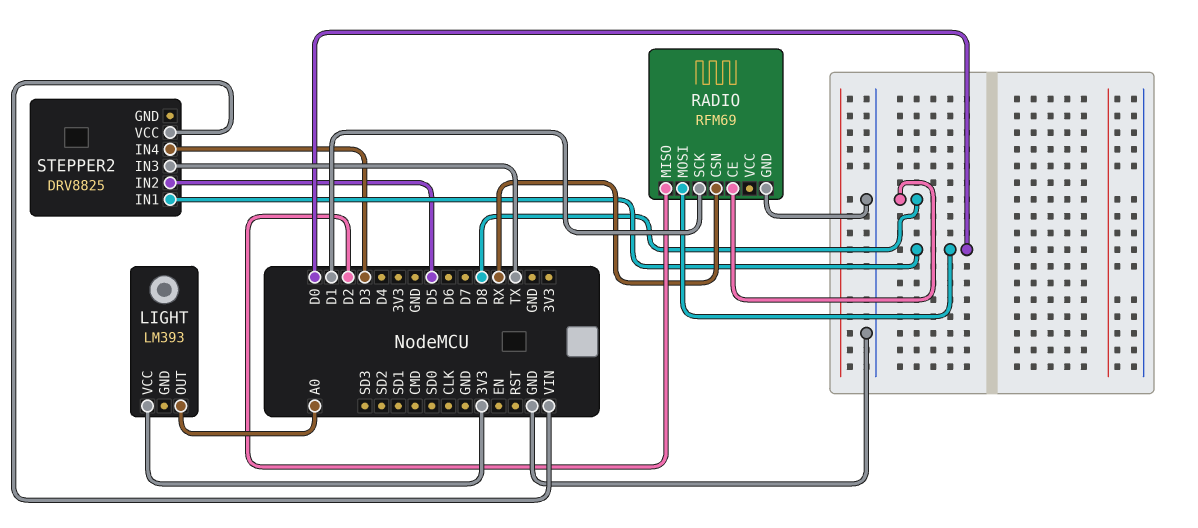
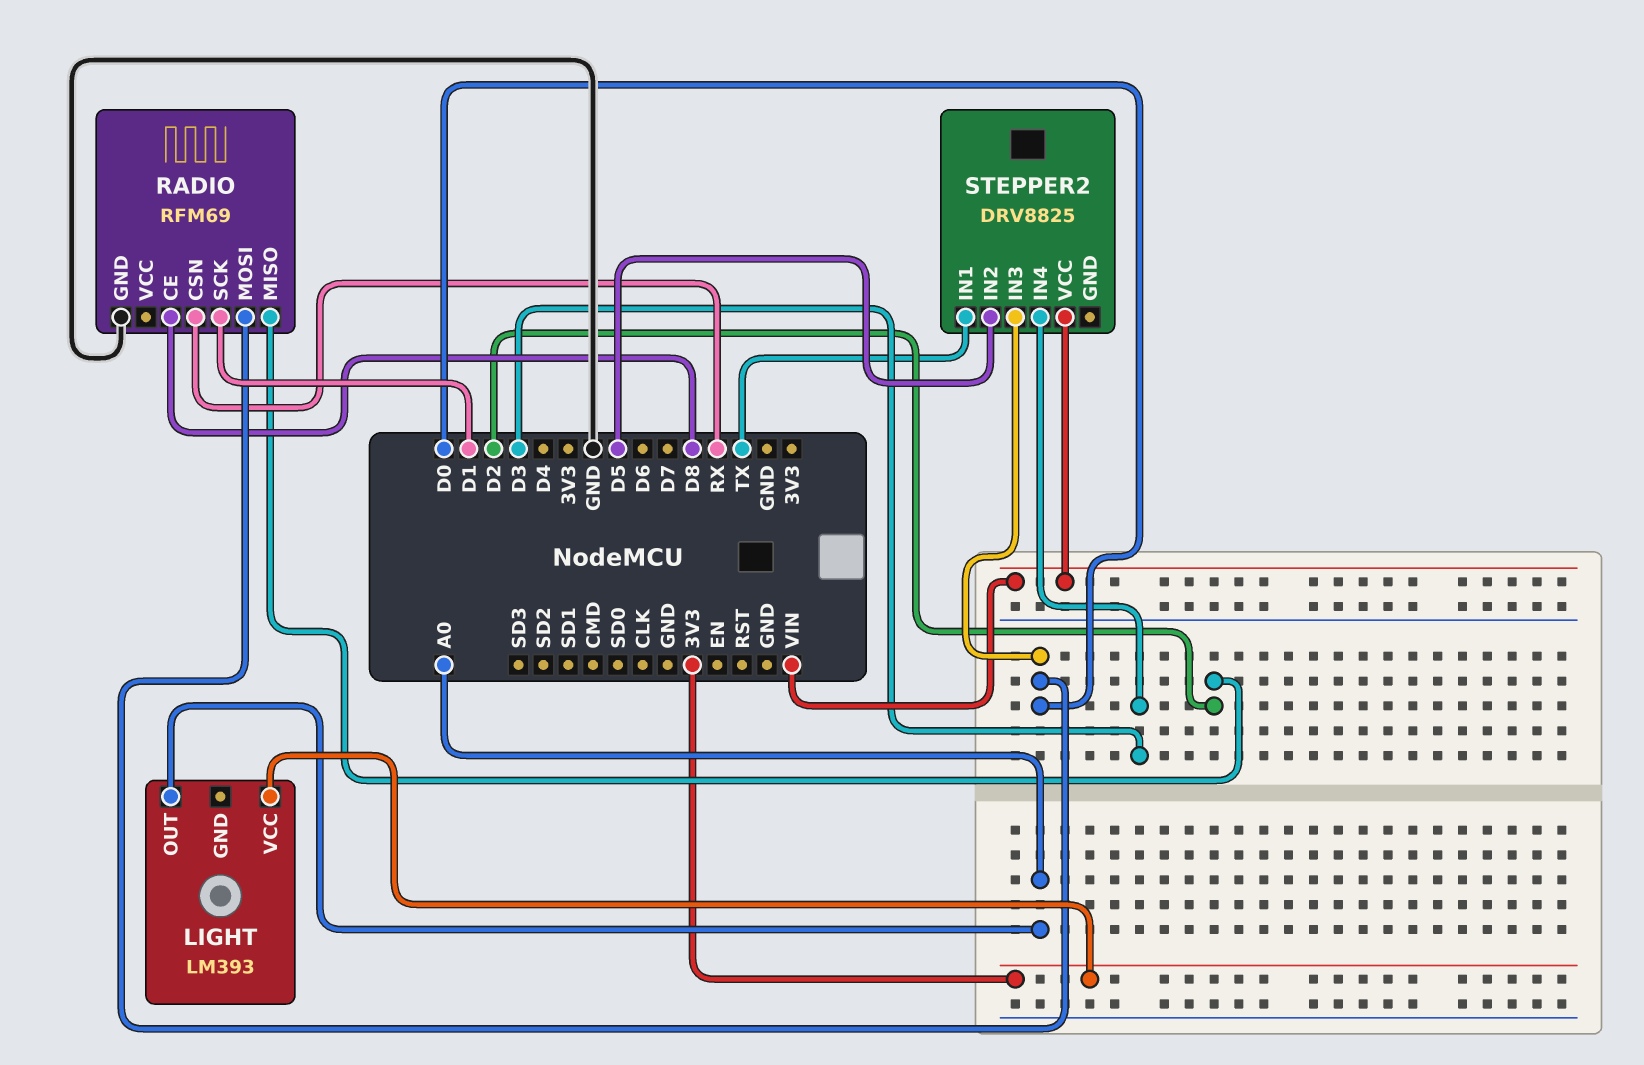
STEPPER2 pin IN1: D0 -> TX
STEPPER2 pin IN3: TX -> D0

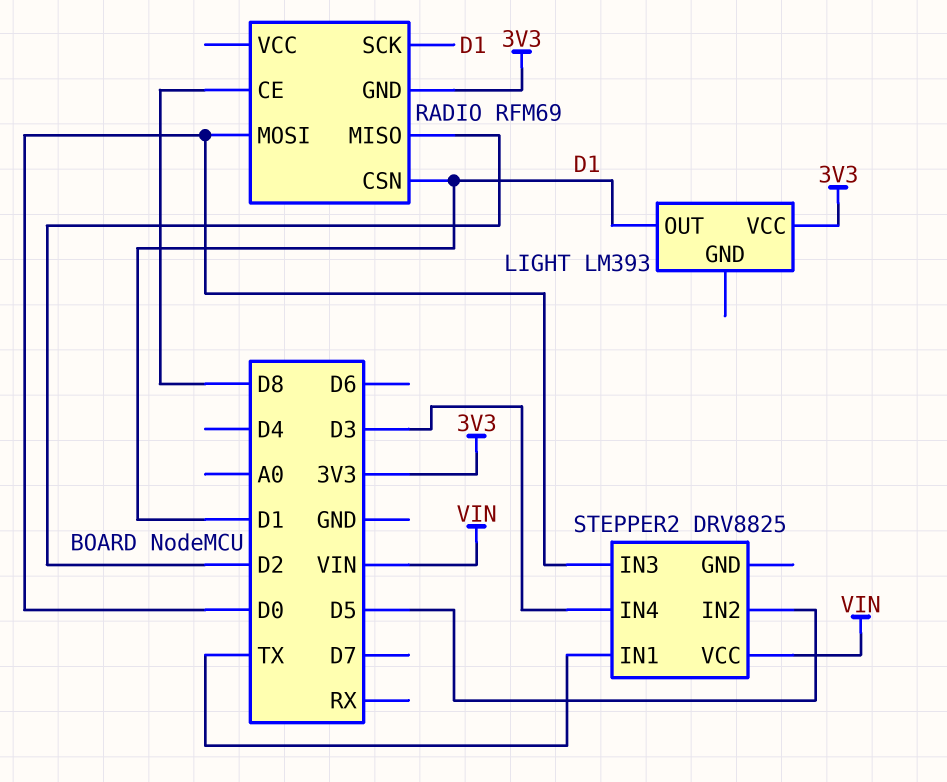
LIGHT pin OUT: A0 -> D1
RADIO pin CSN: RX -> D1
RADIO pin GND: GND -> 3V3

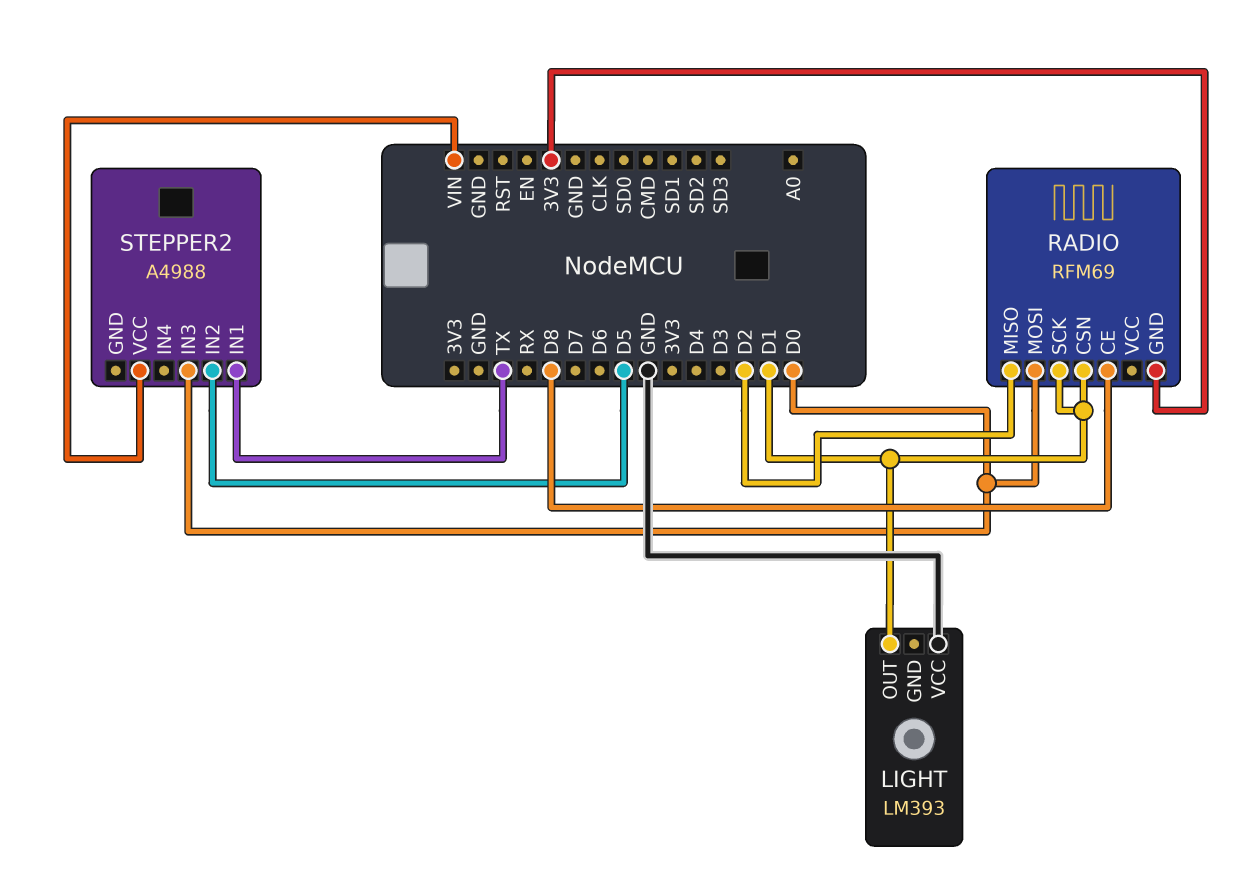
LIGHT pin VCC: 3V3 -> GND
STEPPER2: DRV8825 -> A4988
STEPPER2 pin IN4: D3 -> none

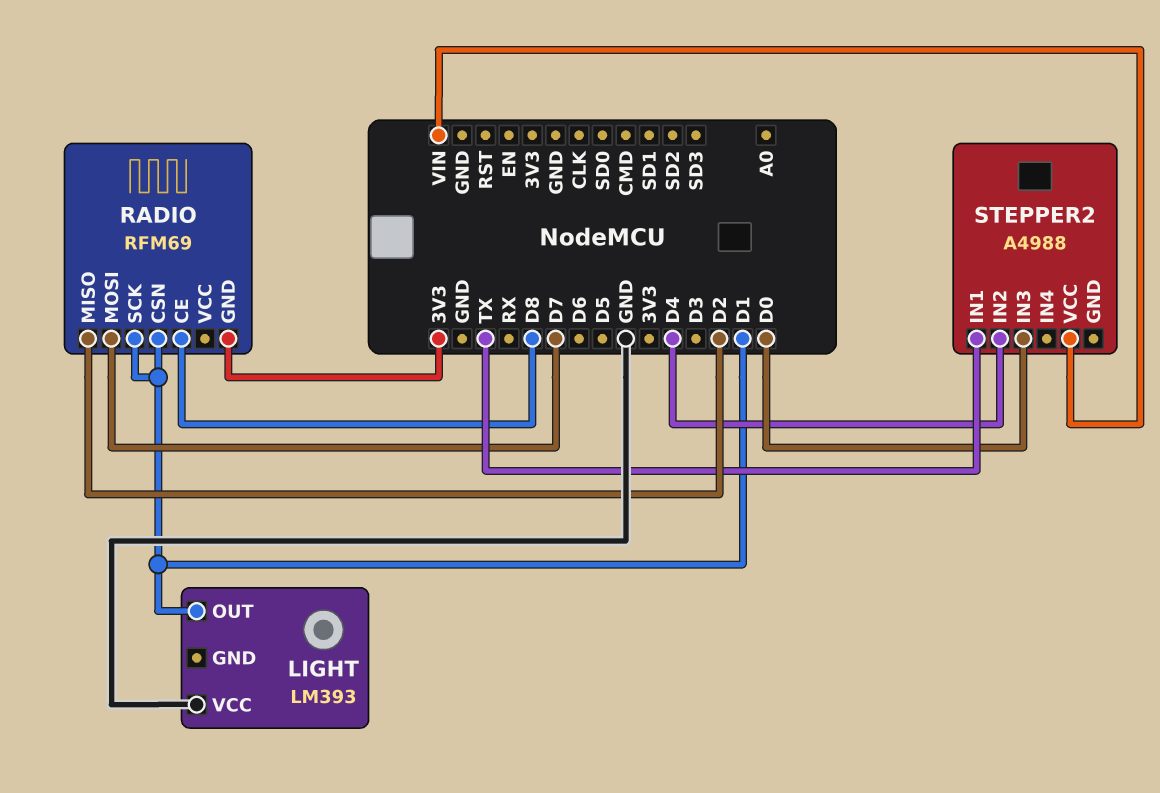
RADIO pin MOSI: D0 -> D7
STEPPER2 pin IN2: D5 -> D4

